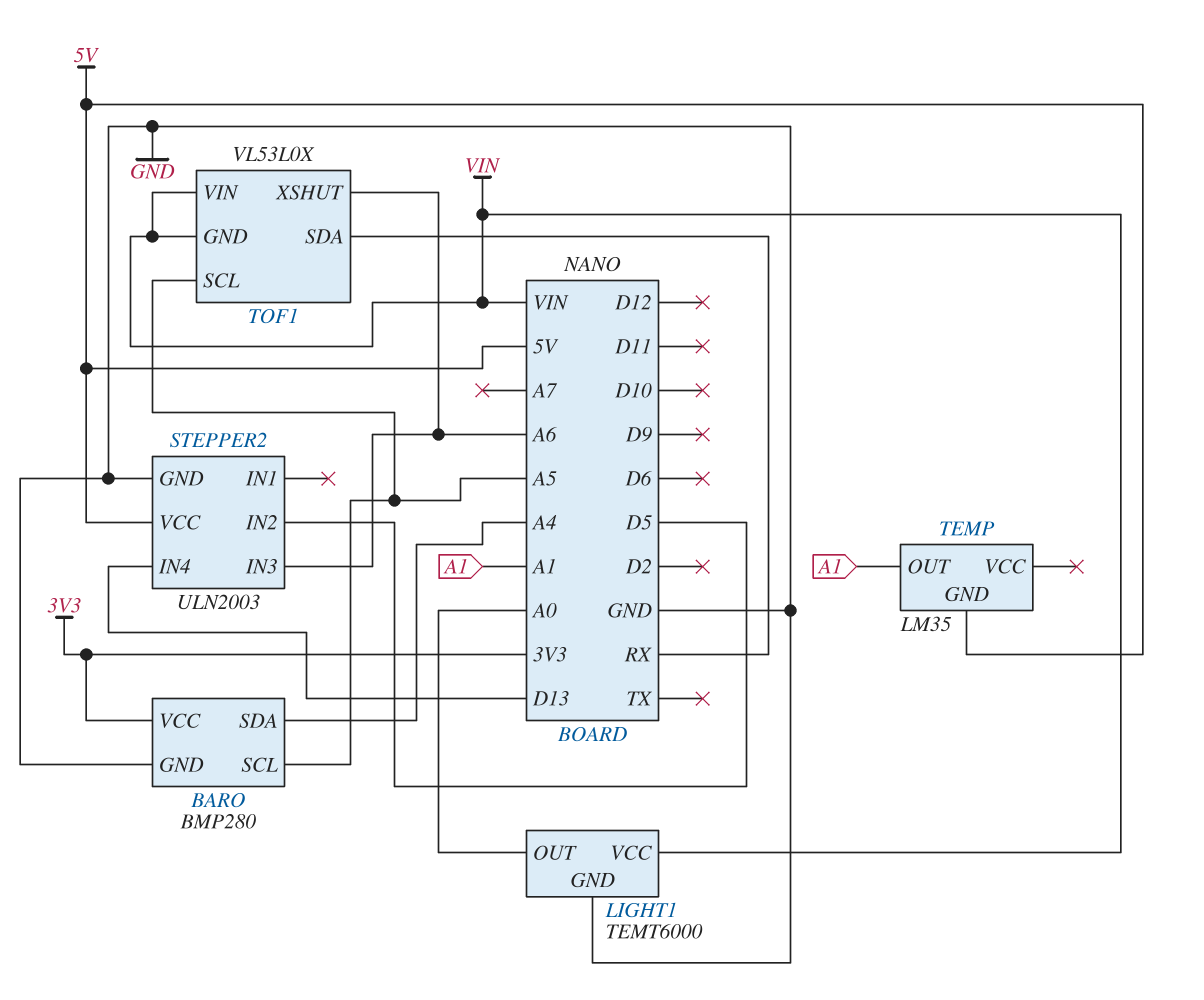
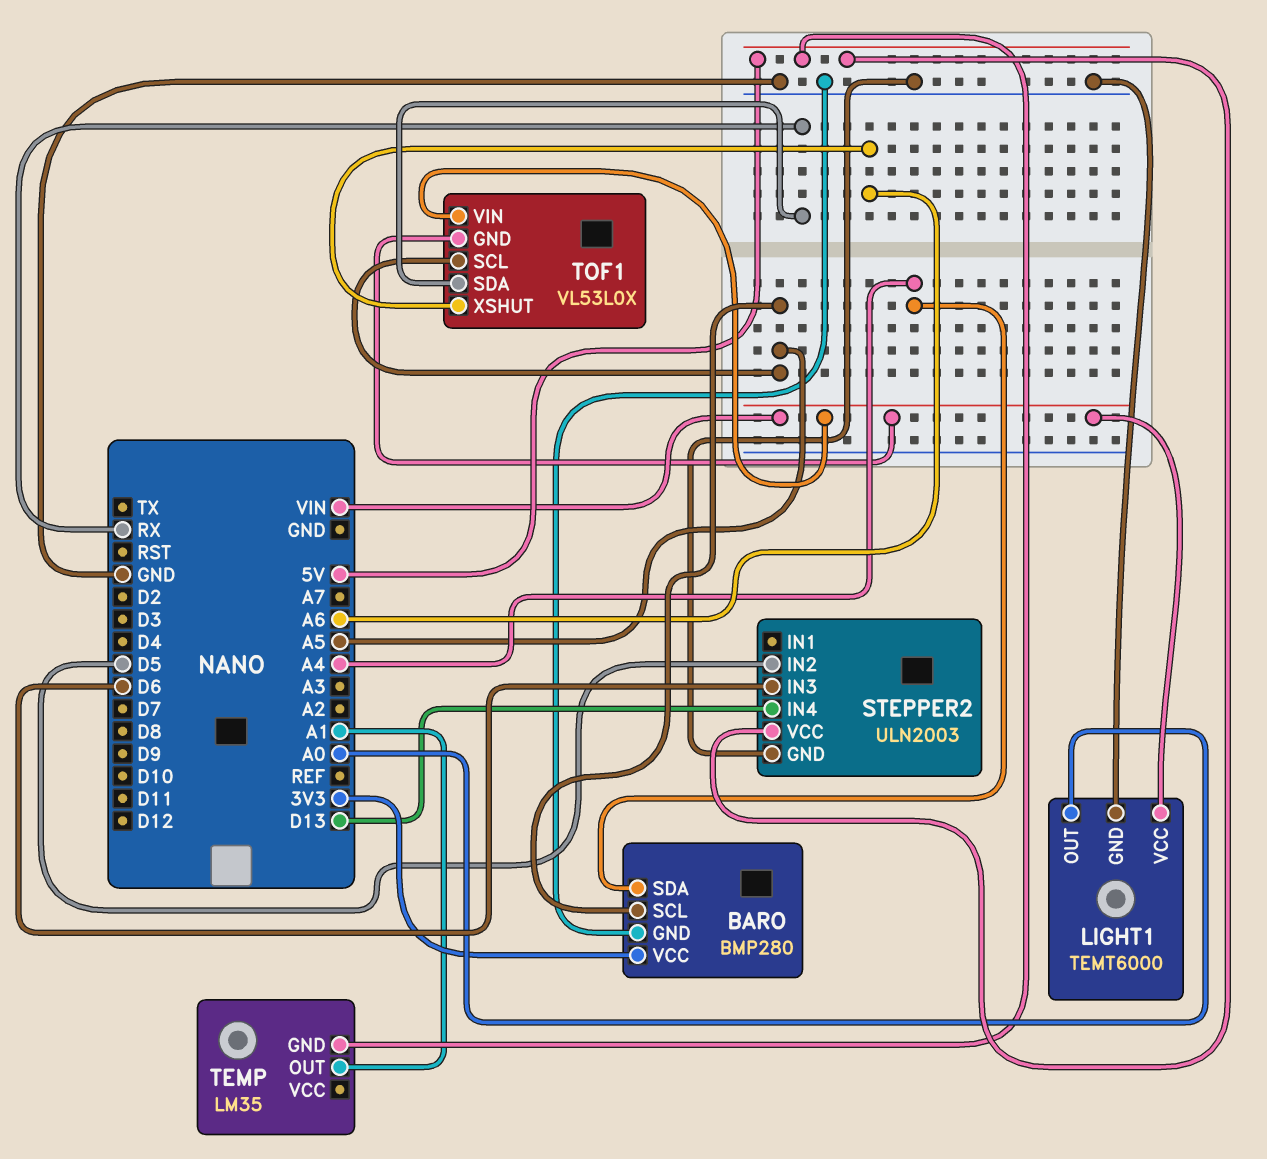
STEPPER2 pin IN3: A6 -> D6

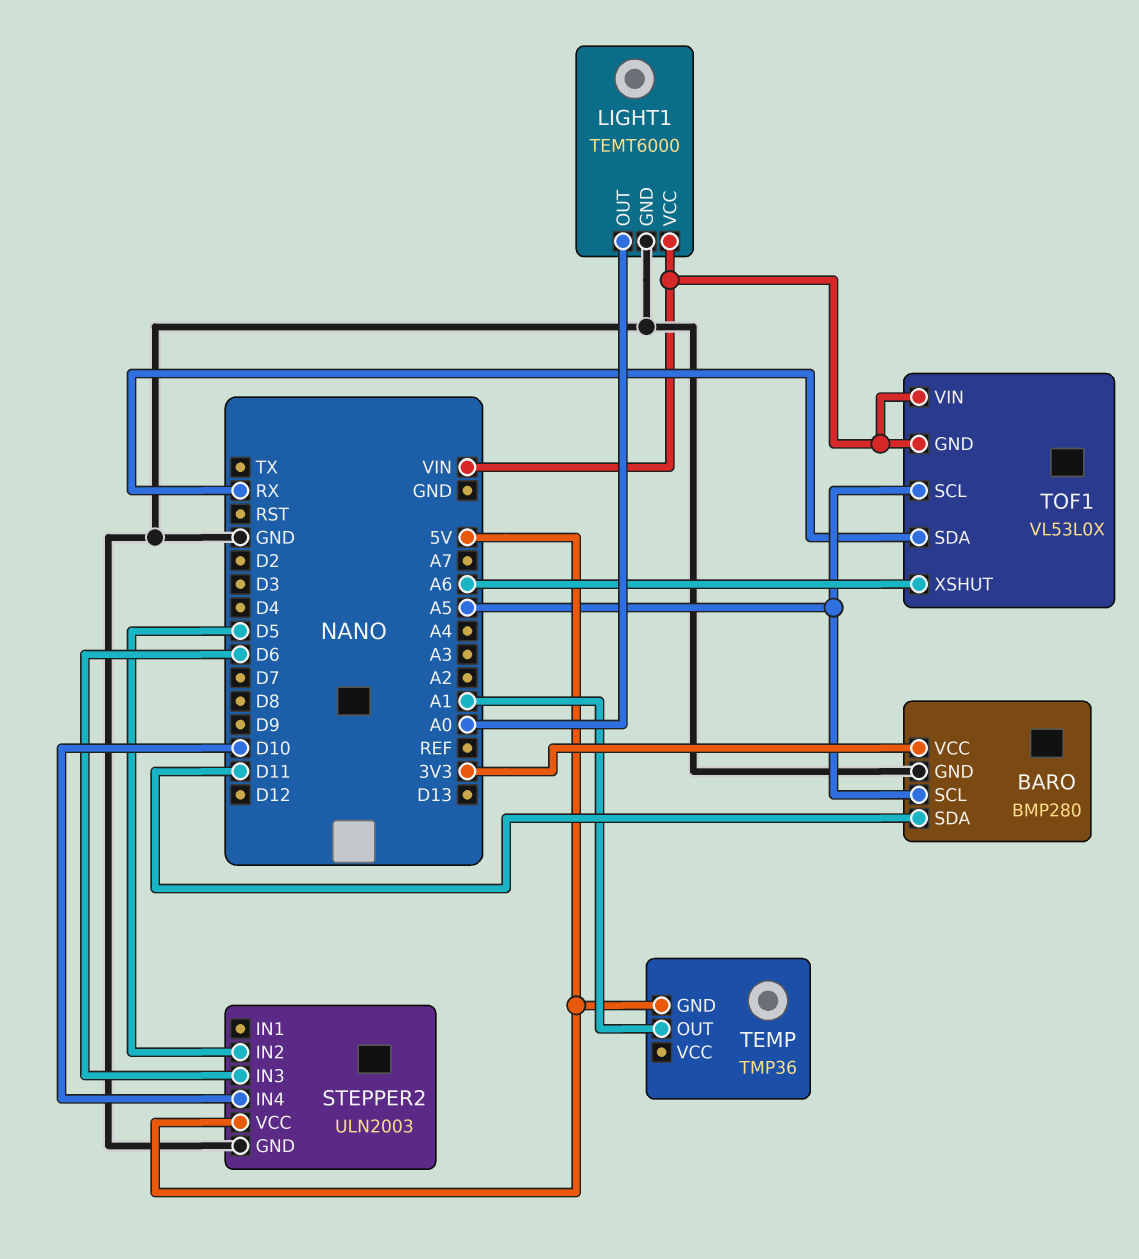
BARO pin SDA: A4 -> D11
STEPPER2 pin IN4: D13 -> D10
TEMP: LM35 -> TMP36

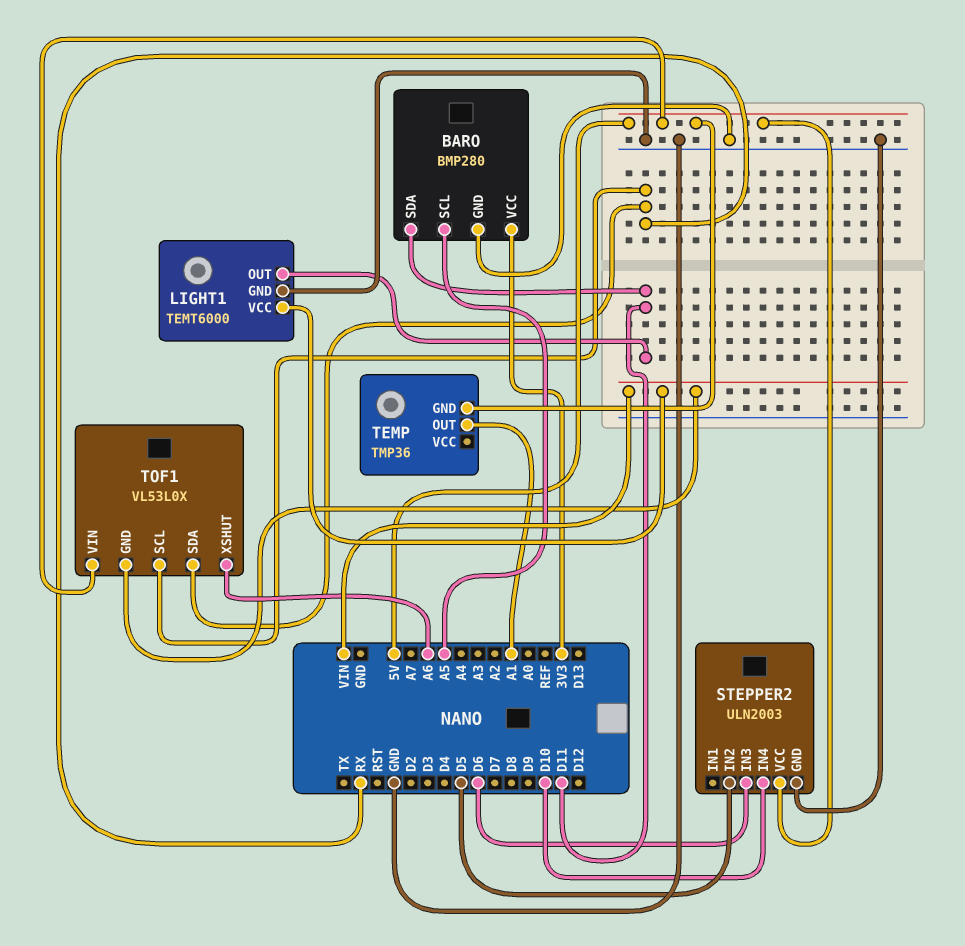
LIGHT1 pin OUT: A0 -> D11
TOF1 pin SCL: A5 -> RX
TOF1 pin VIN: VIN -> 5V

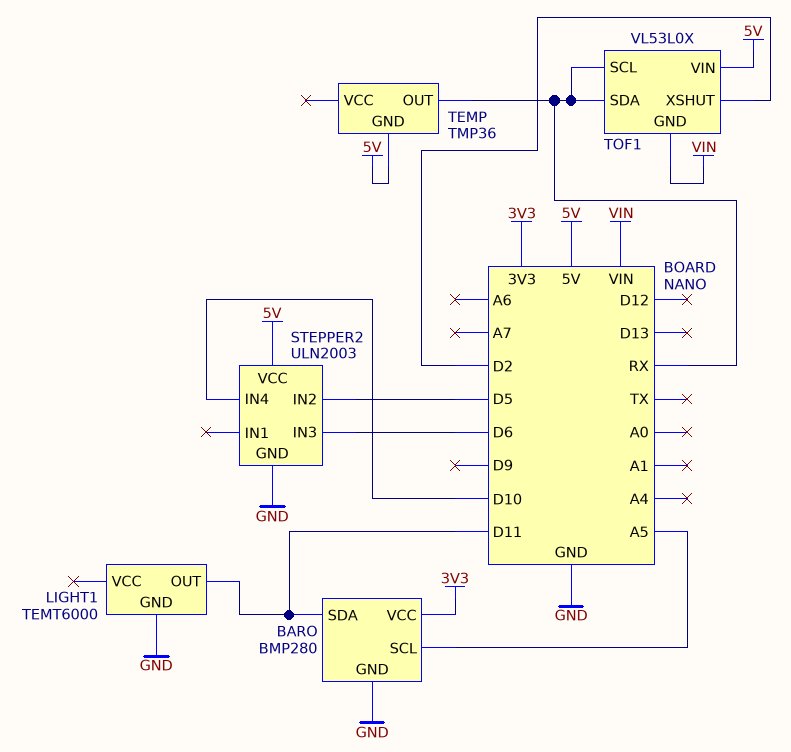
LIGHT1 pin VCC: VIN -> none
TEMP pin OUT: A1 -> RX
TOF1 pin XSHUT: A6 -> D2

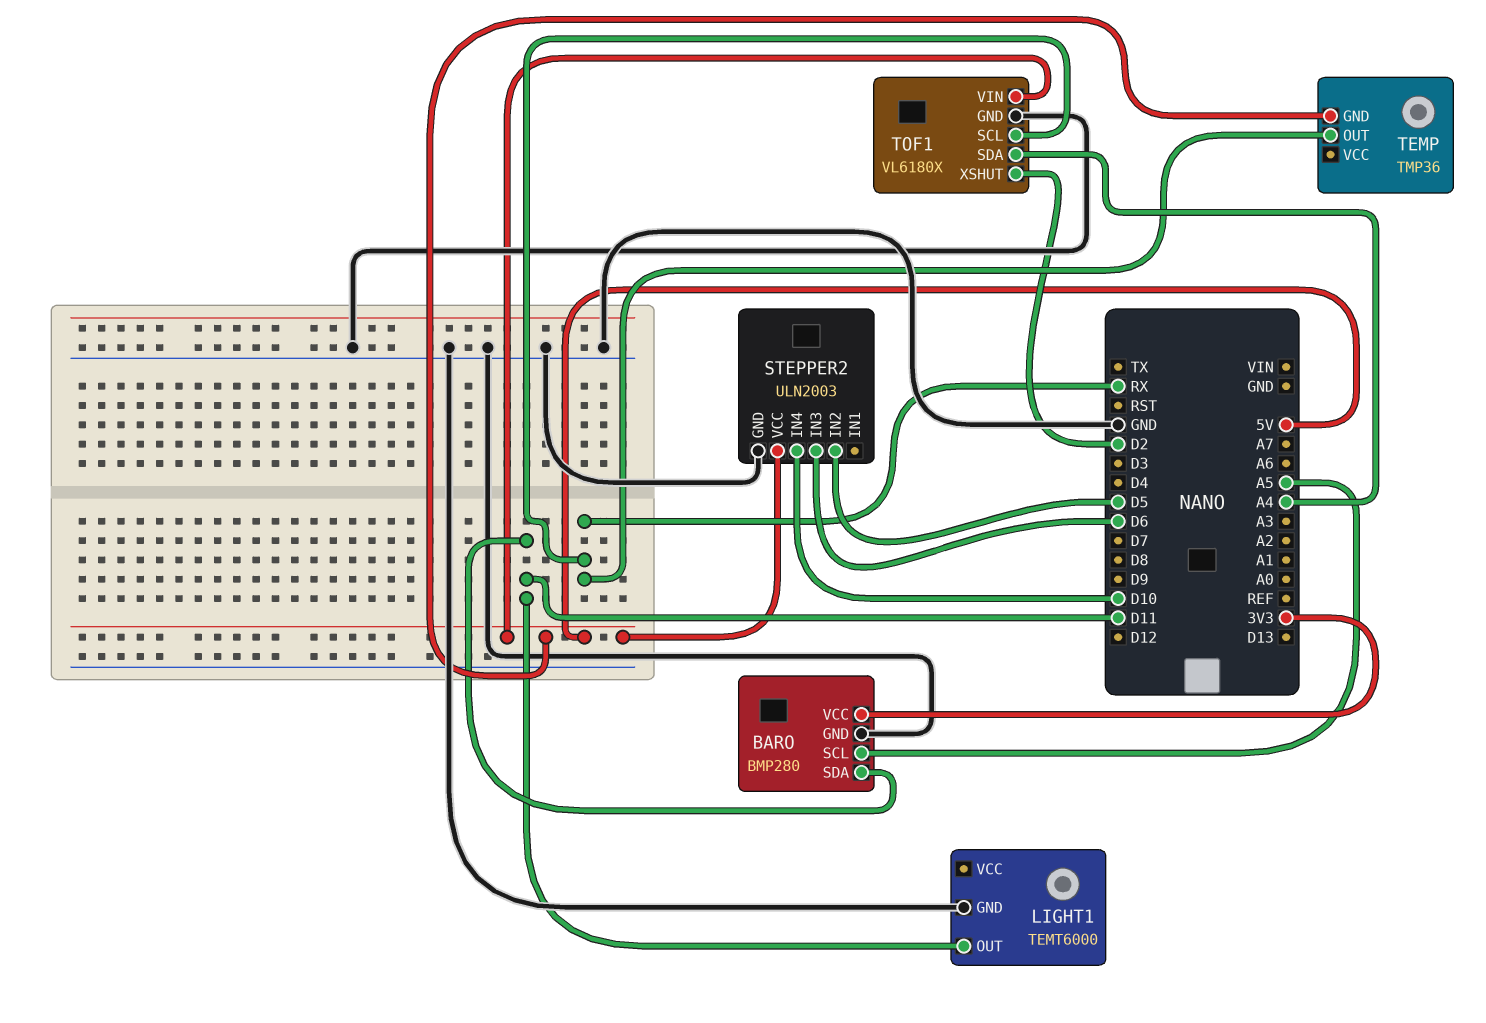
TOF1: VL53L0X -> VL6180X
TOF1 pin GND: VIN -> GND
TOF1 pin SDA: RX -> A4

